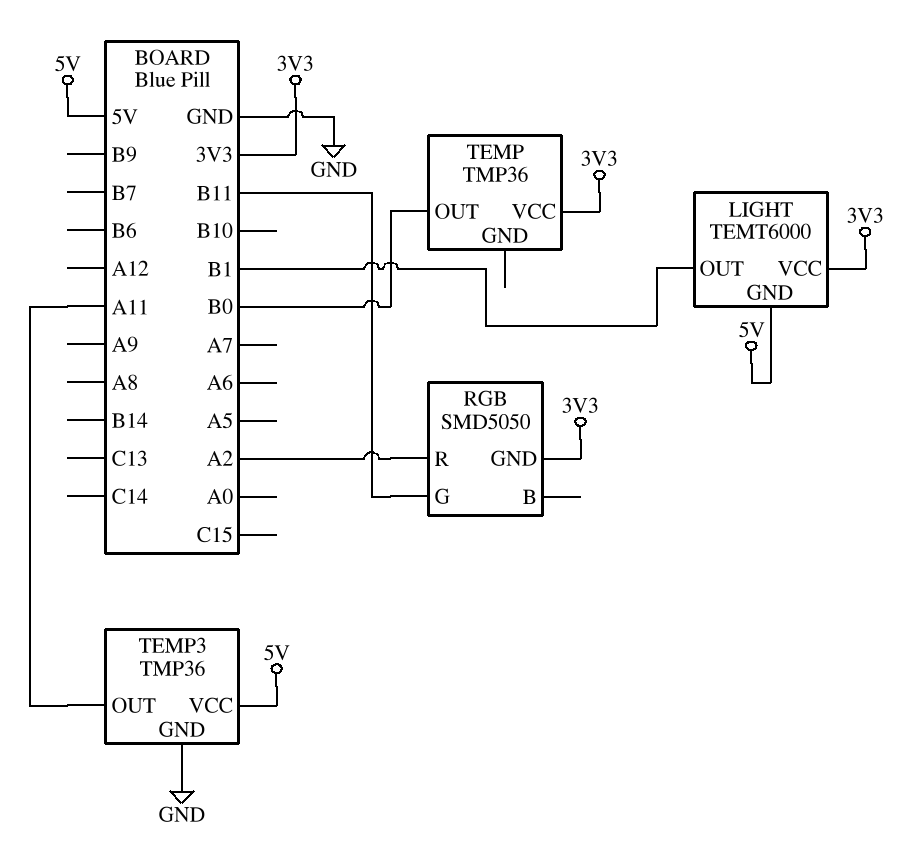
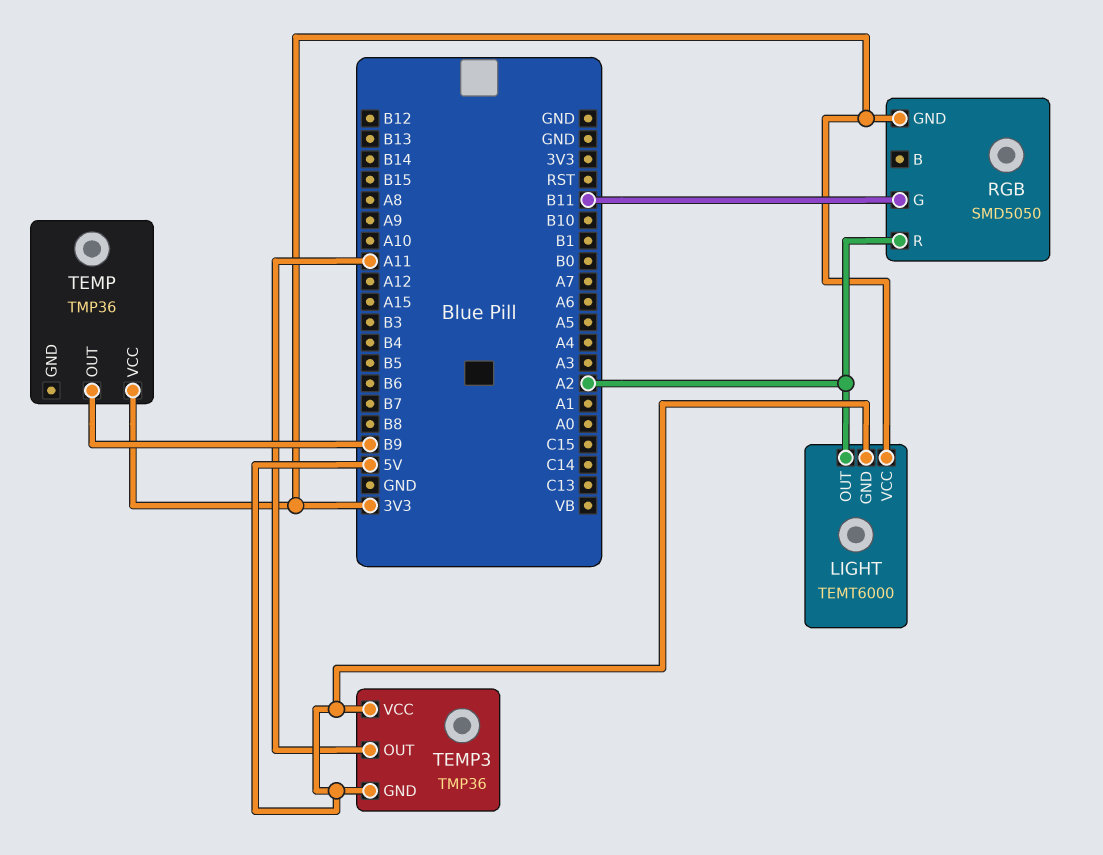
LIGHT pin OUT: B1 -> A2
TEMP pin OUT: B0 -> B9
TEMP3 pin GND: GND -> 5V

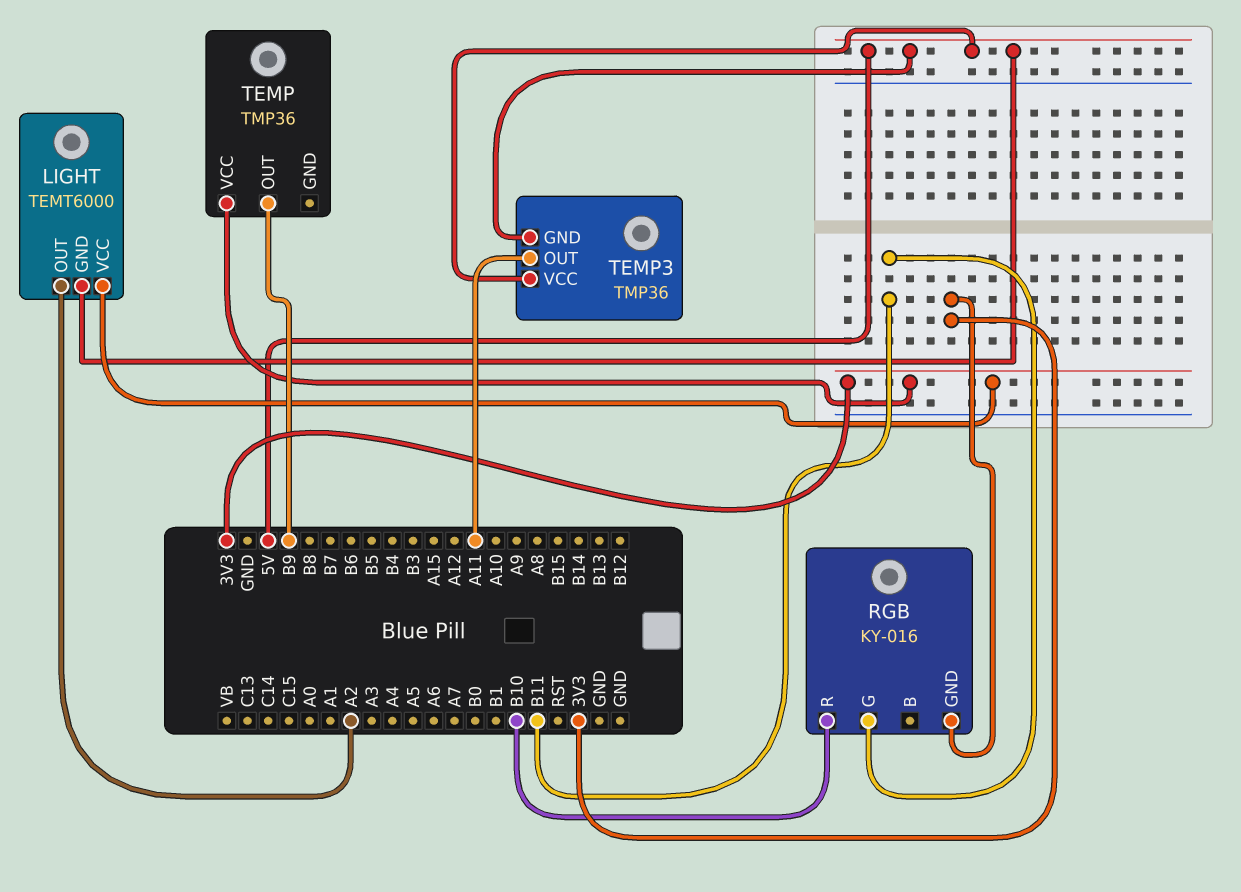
RGB: SMD5050 -> KY-016
RGB pin R: A2 -> B10

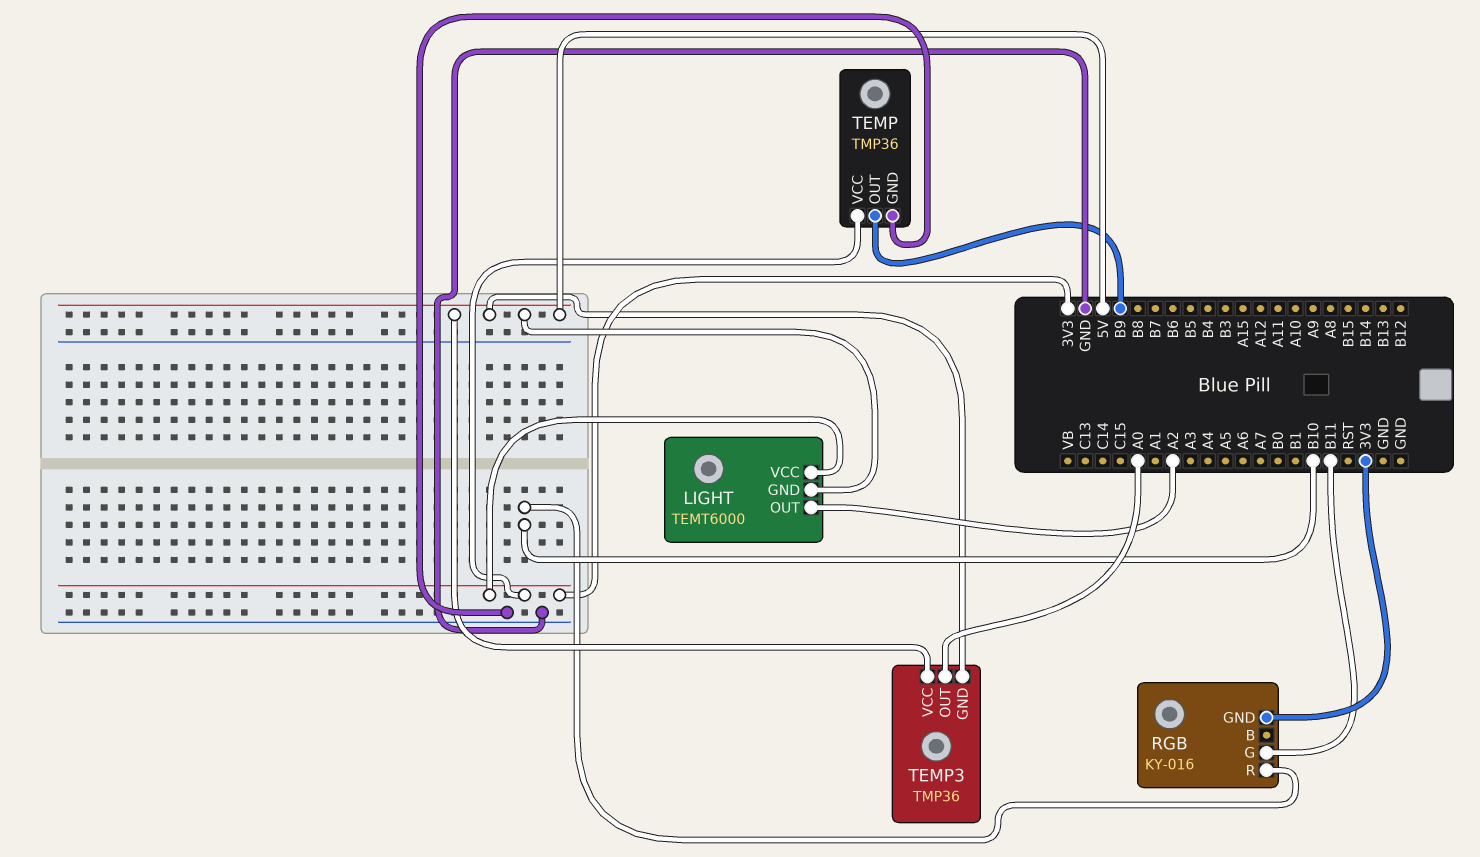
TEMP pin GND: none -> GND
TEMP3 pin OUT: A11 -> A0

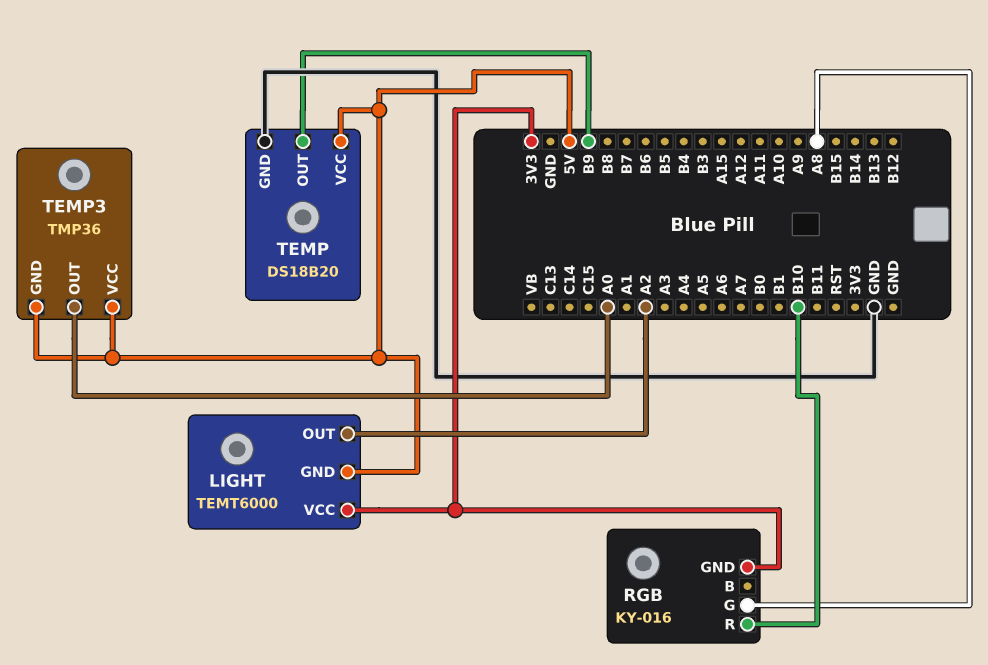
RGB pin G: B11 -> A8
TEMP: TMP36 -> DS18B20
TEMP pin VCC: 3V3 -> 5V

